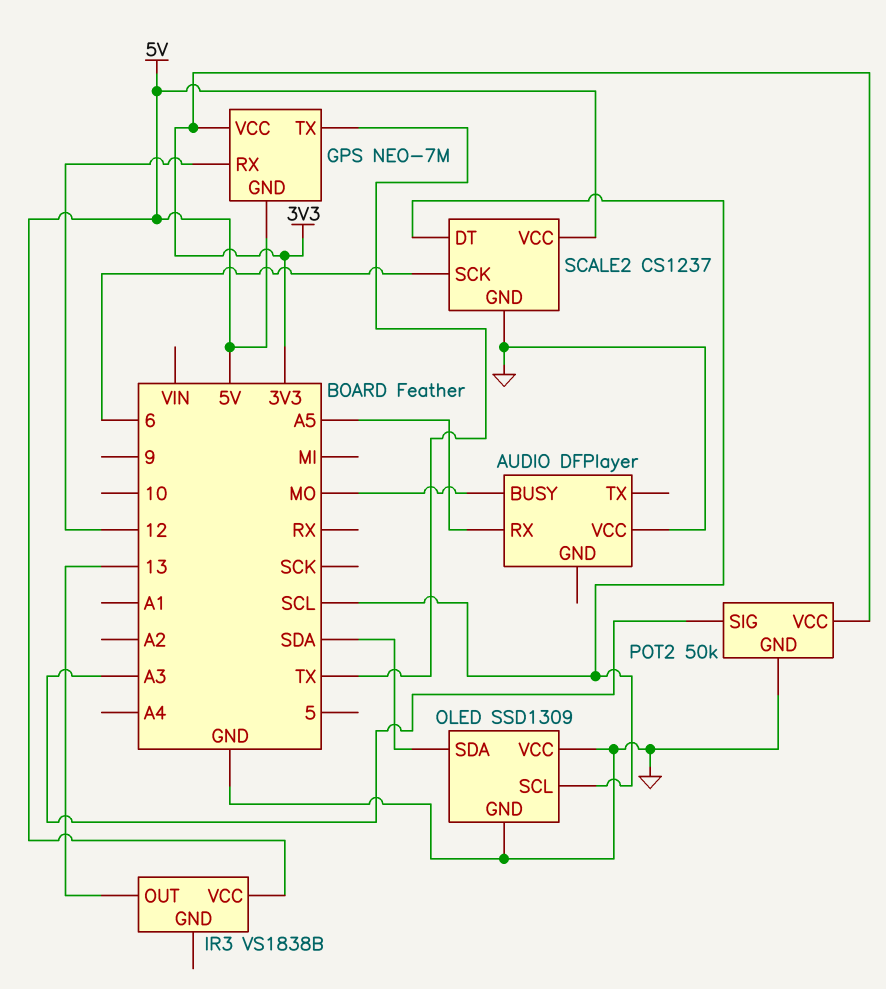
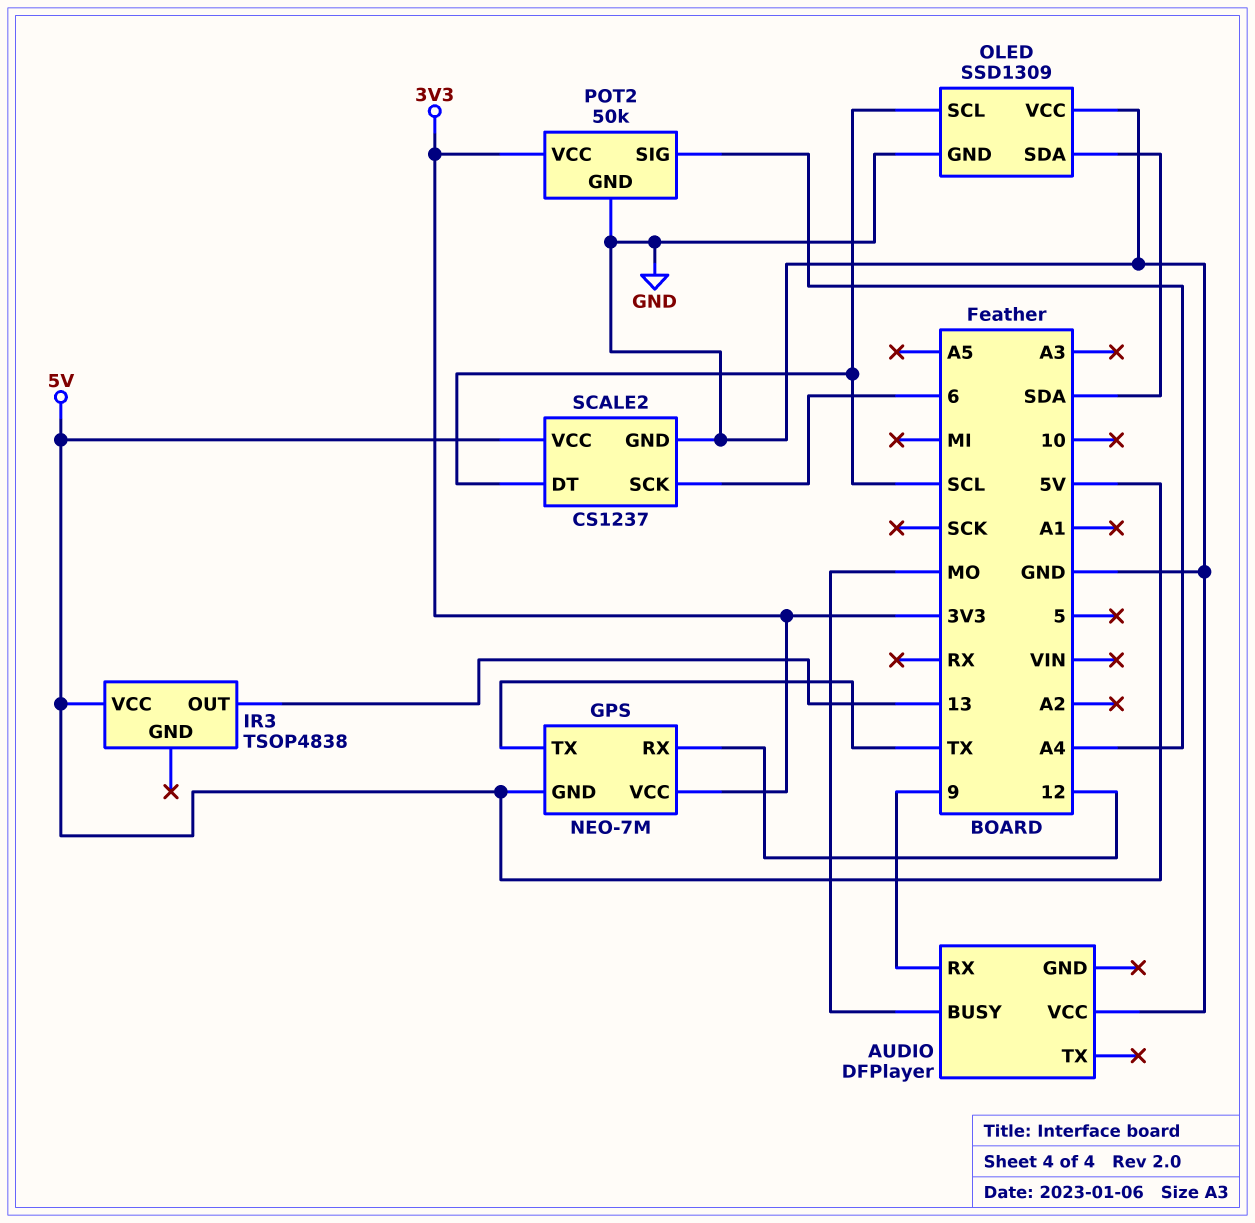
AUDIO pin RX: A5 -> 9
IR3: VS1838B -> TSOP4838
POT2 pin SIG: A3 -> A4

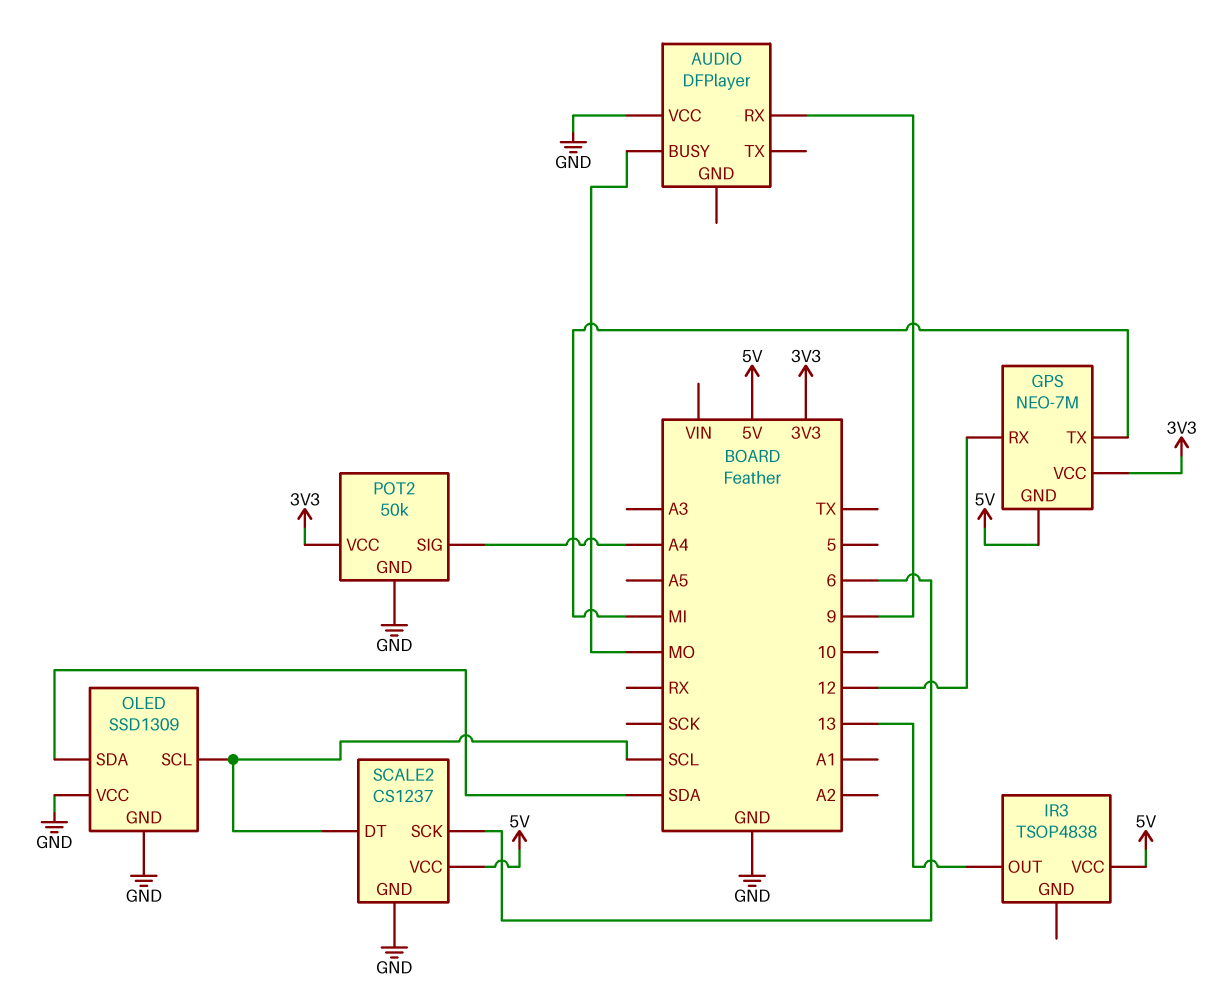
GPS pin TX: TX -> MI

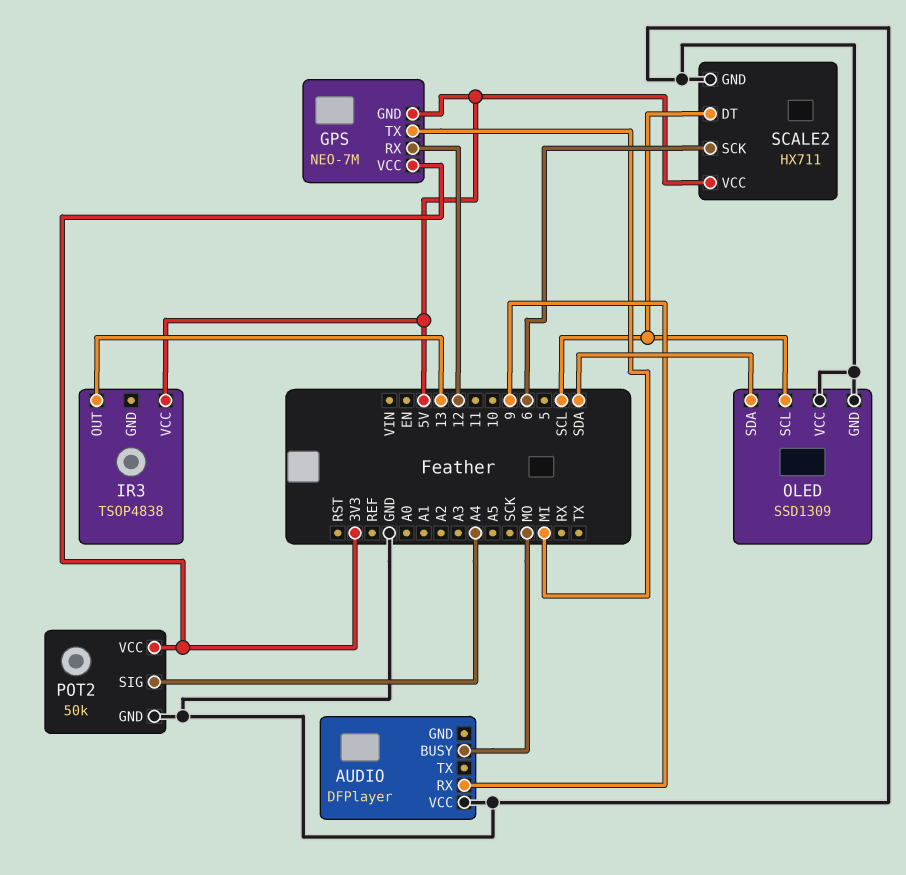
SCALE2: CS1237 -> HX711

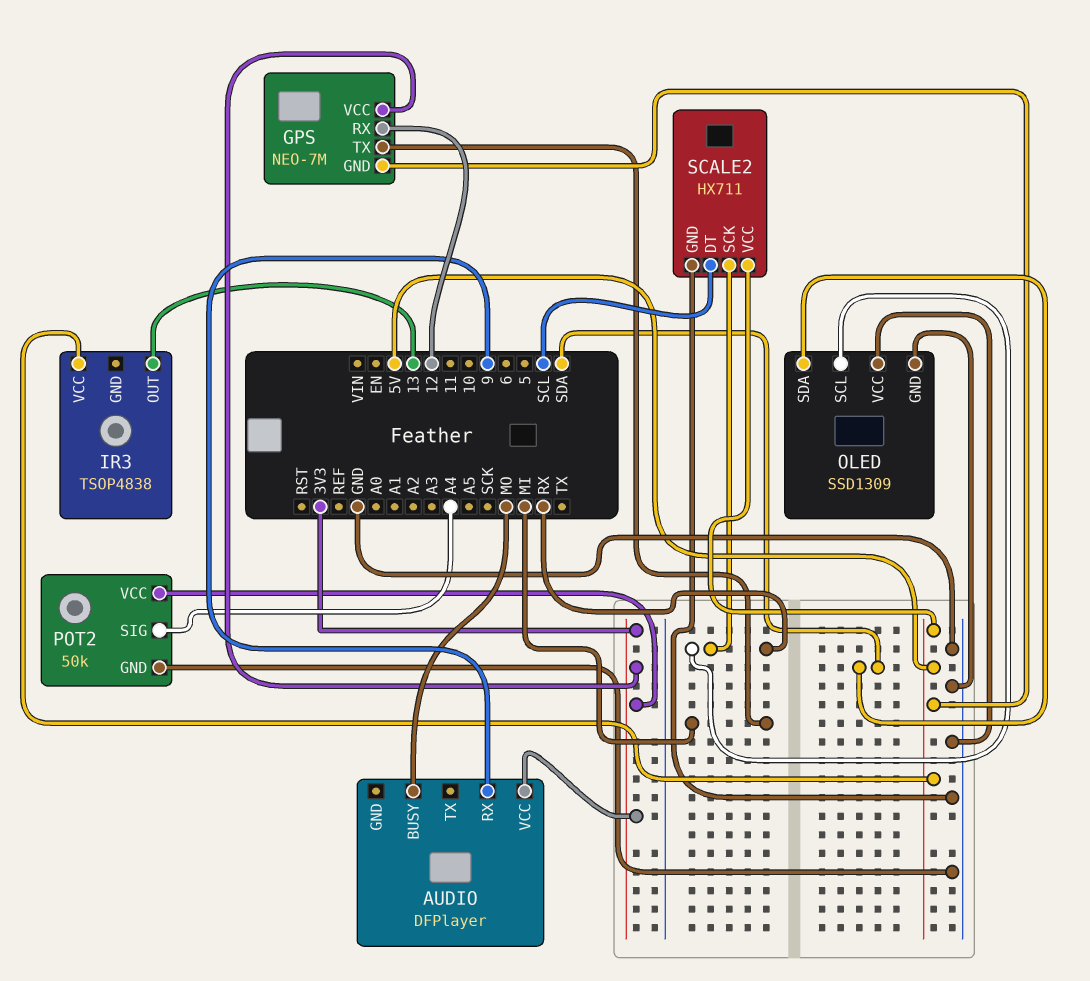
AUDIO pin VCC: GND -> 3V3
OLED pin SCL: SCL -> RX
SCALE2 pin SCK: 6 -> RX

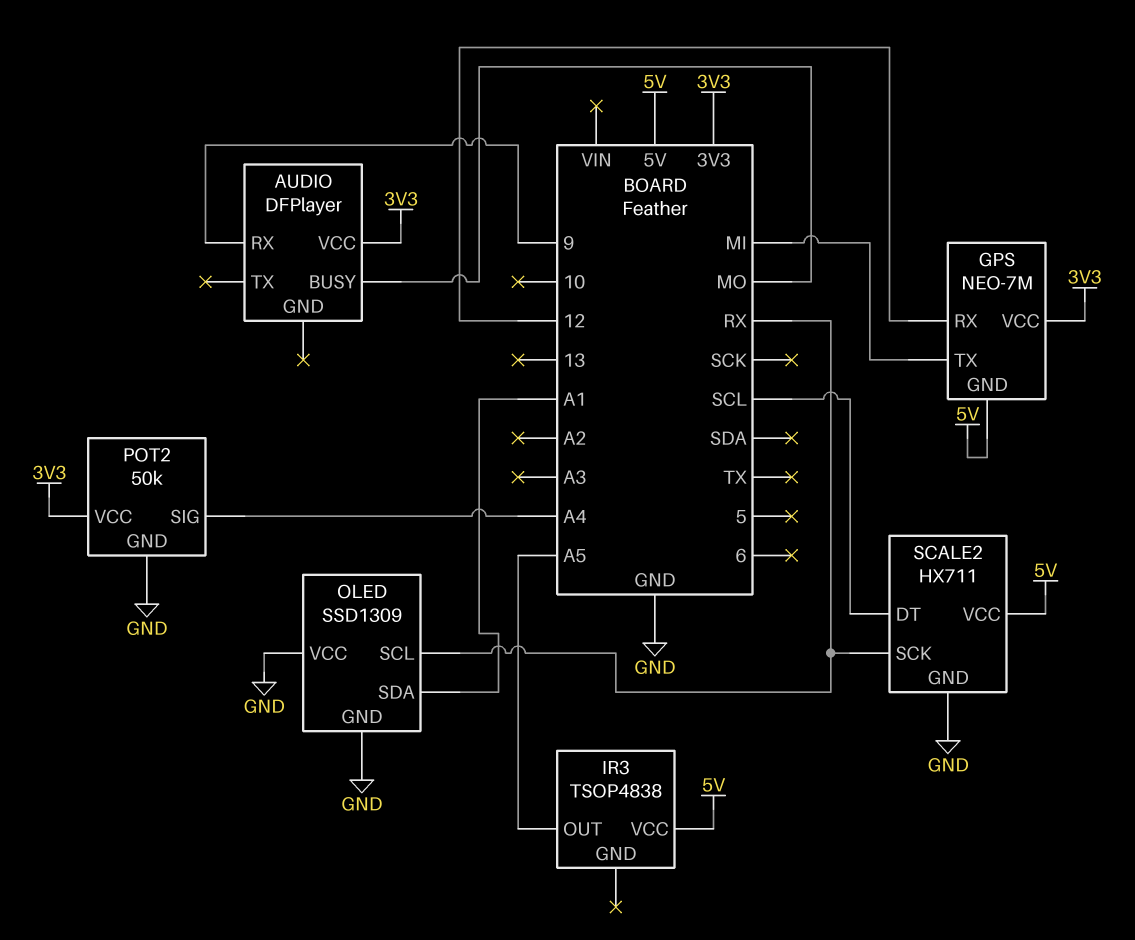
IR3 pin OUT: 13 -> A5
OLED pin SDA: SDA -> A1

